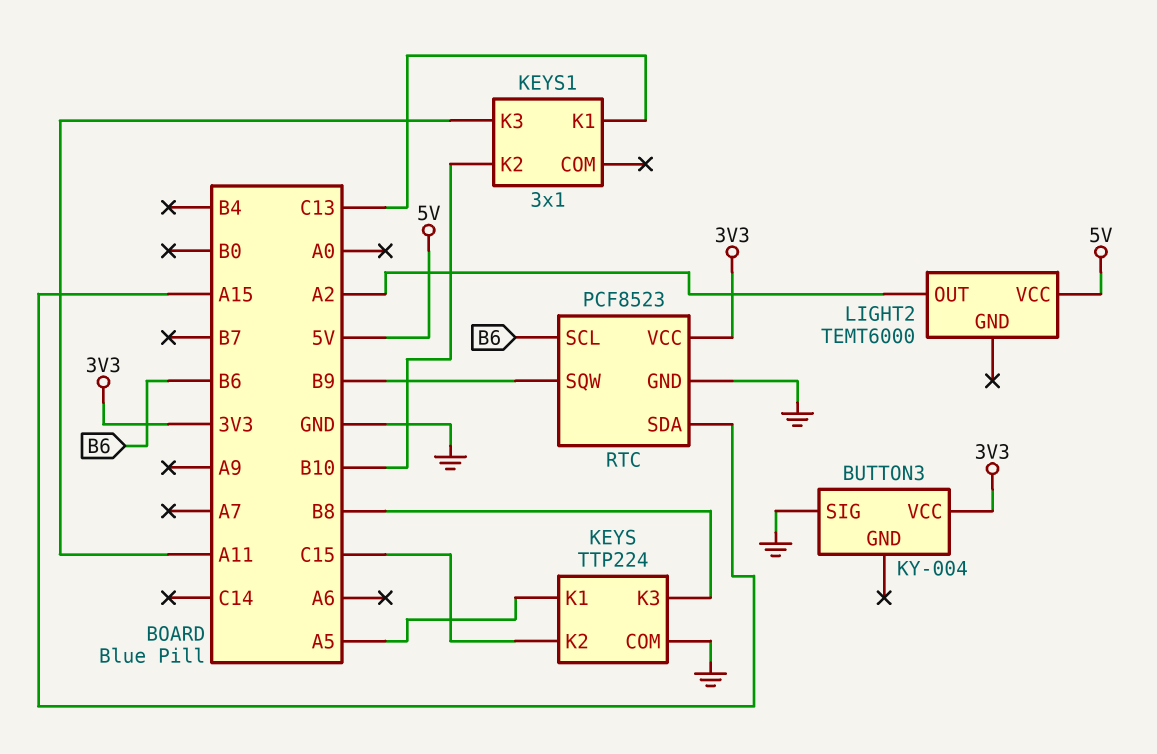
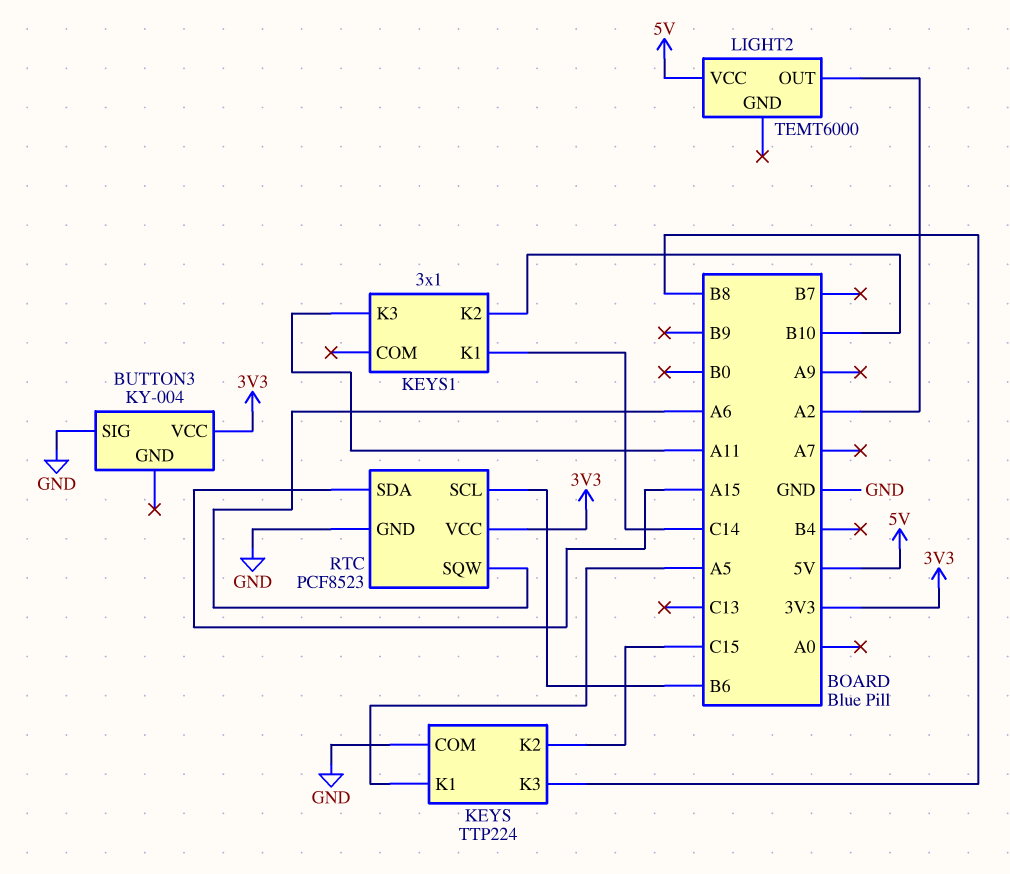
KEYS1 pin K1: C13 -> C14
RTC pin SQW: B9 -> A6

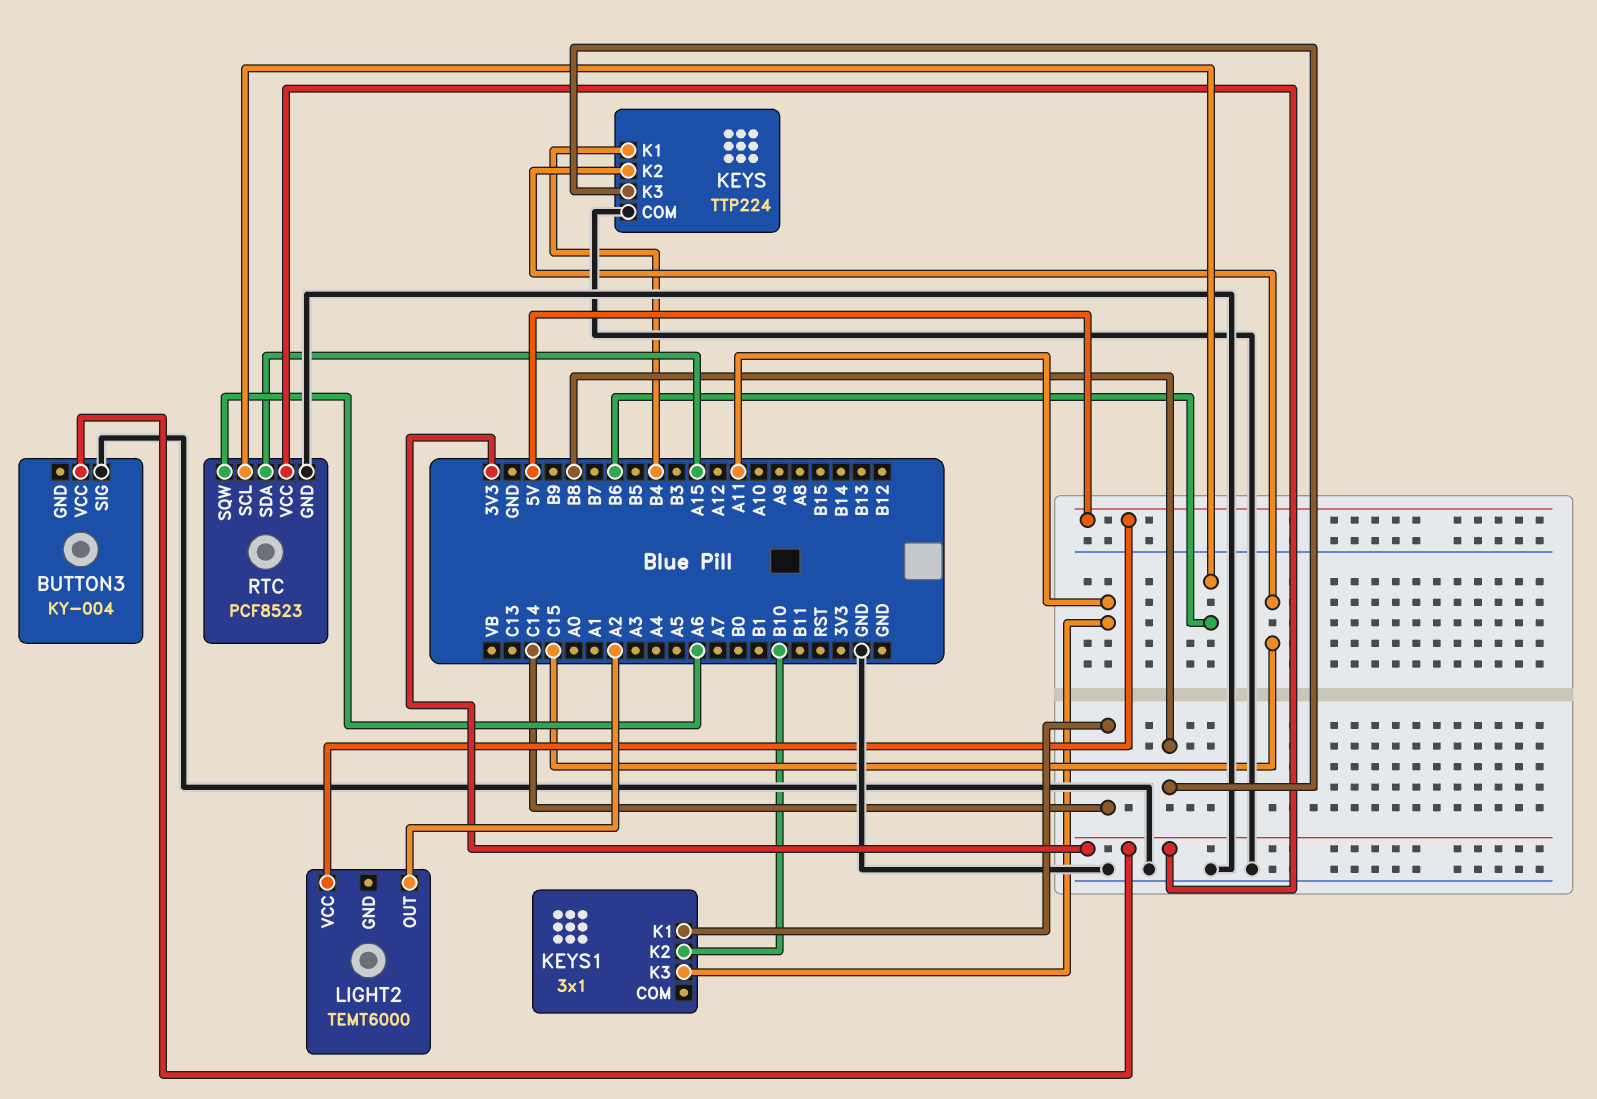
KEYS pin K1: A5 -> B4

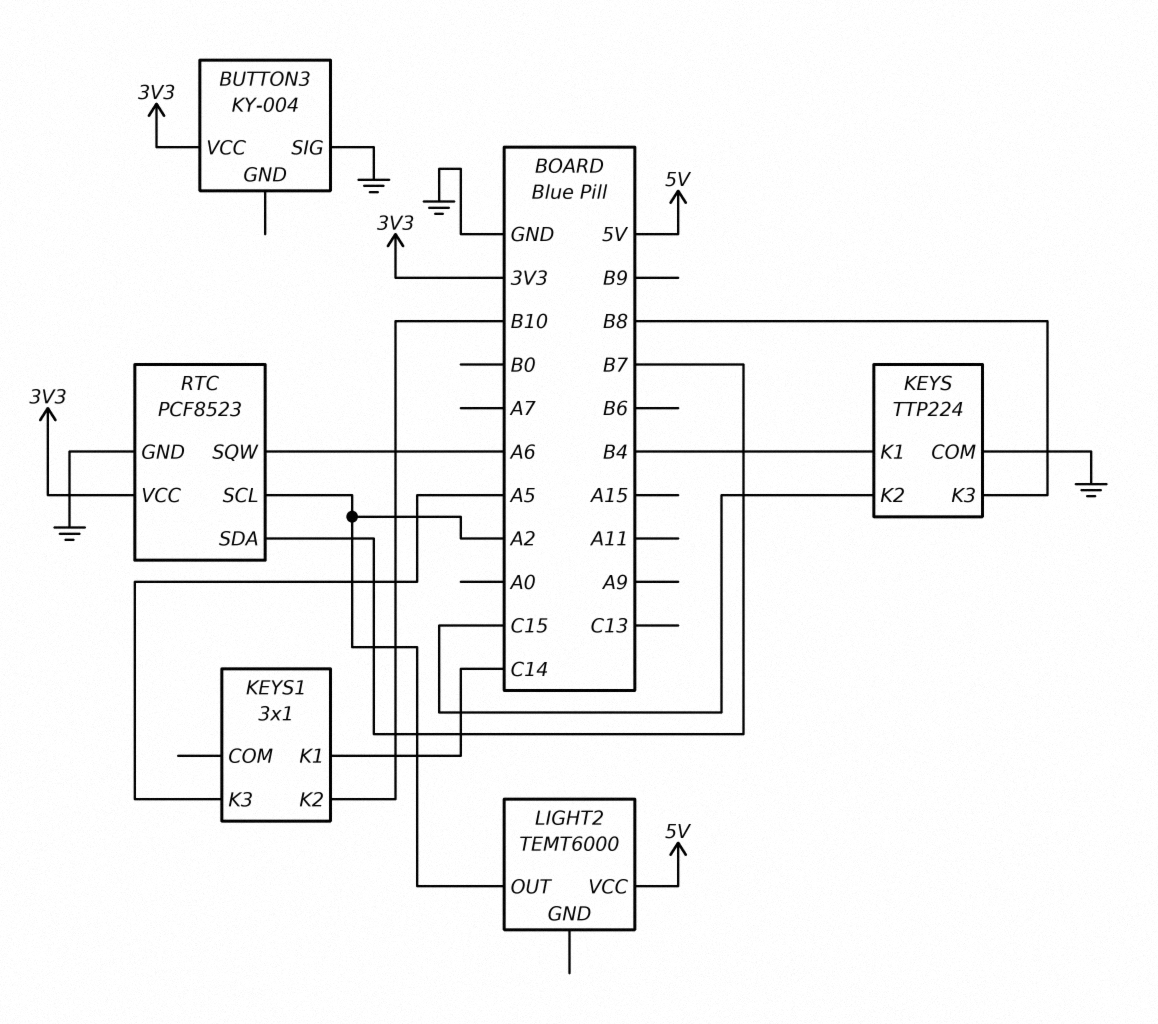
KEYS1 pin K3: A11 -> A5
RTC pin SCL: B6 -> A2
RTC pin SDA: A15 -> B7

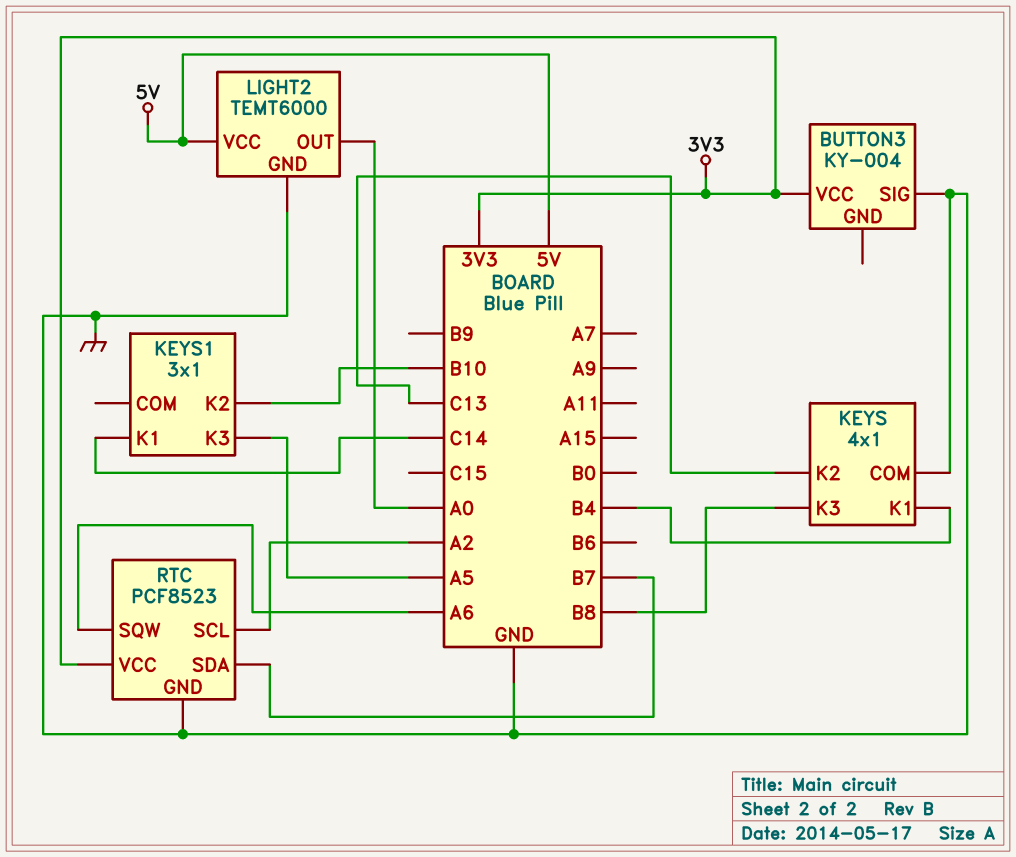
KEYS: TTP224 -> 4x1
KEYS pin K2: C15 -> C13
LIGHT2 pin GND: none -> GND
LIGHT2 pin OUT: A2 -> A0

